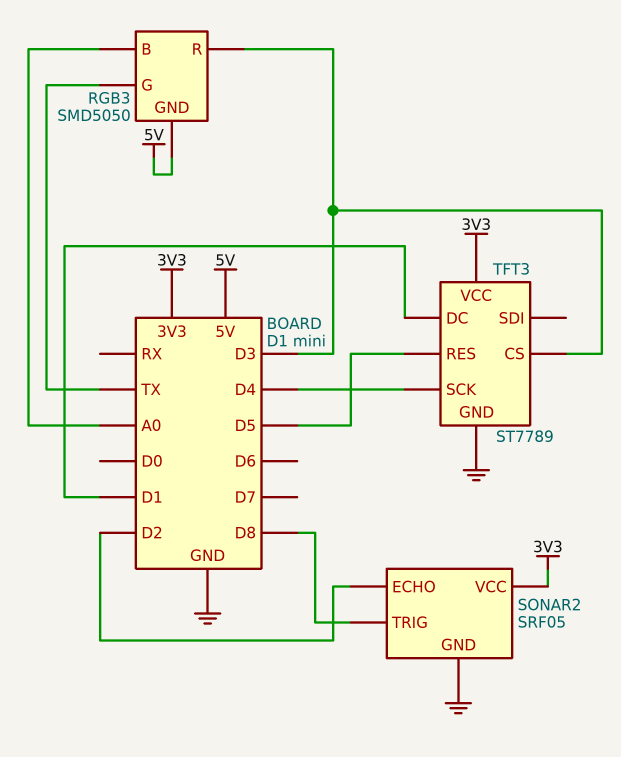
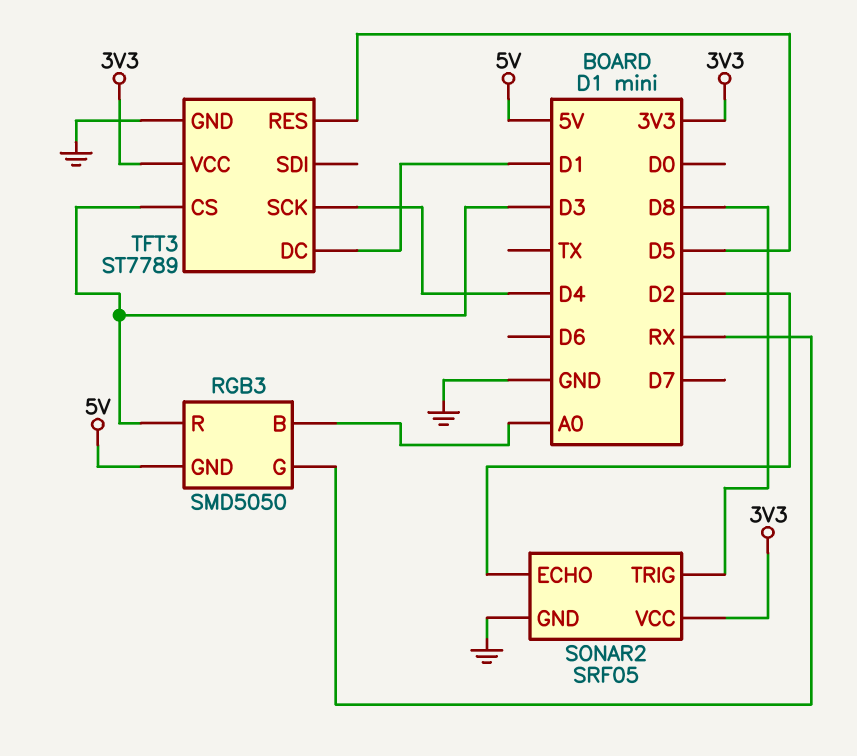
RGB3 pin G: TX -> RX

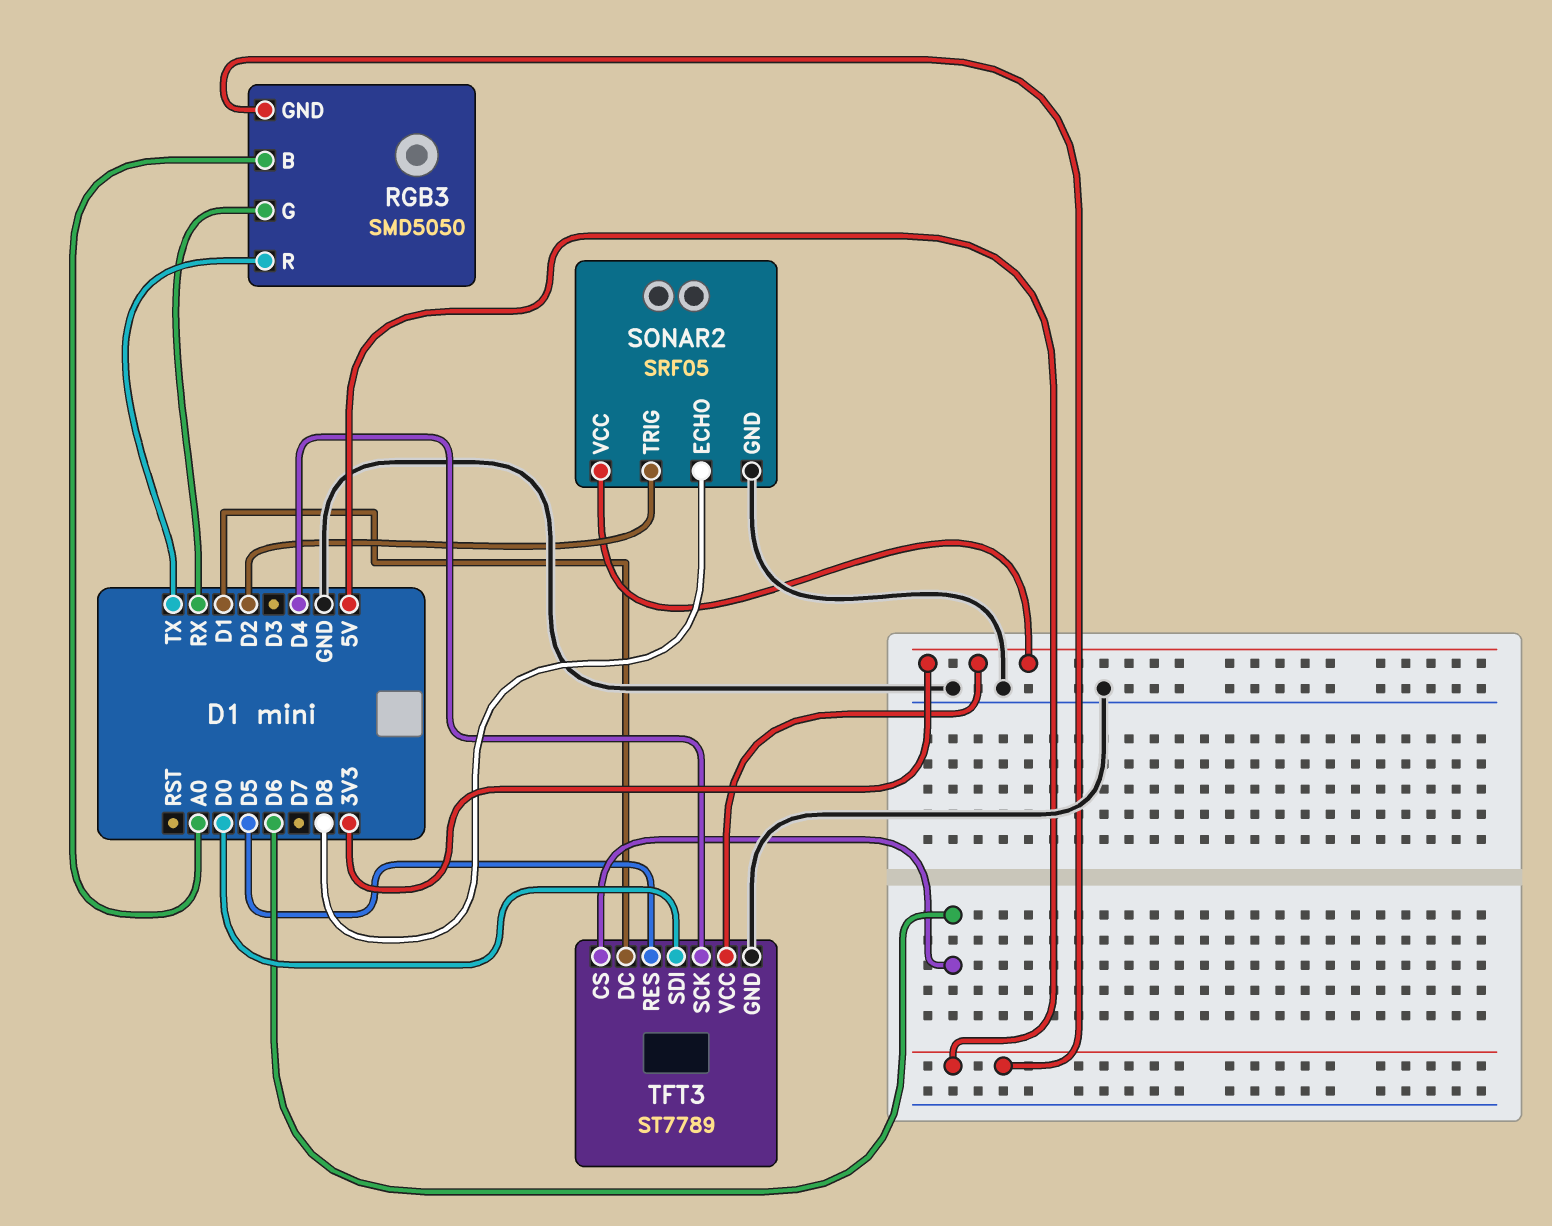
RGB3 pin R: D3 -> TX
SONAR2 pin ECHO: D2 -> D8
SONAR2 pin TRIG: D8 -> D2
TFT3 pin CS: D3 -> D6
TFT3 pin SDI: none -> D0

